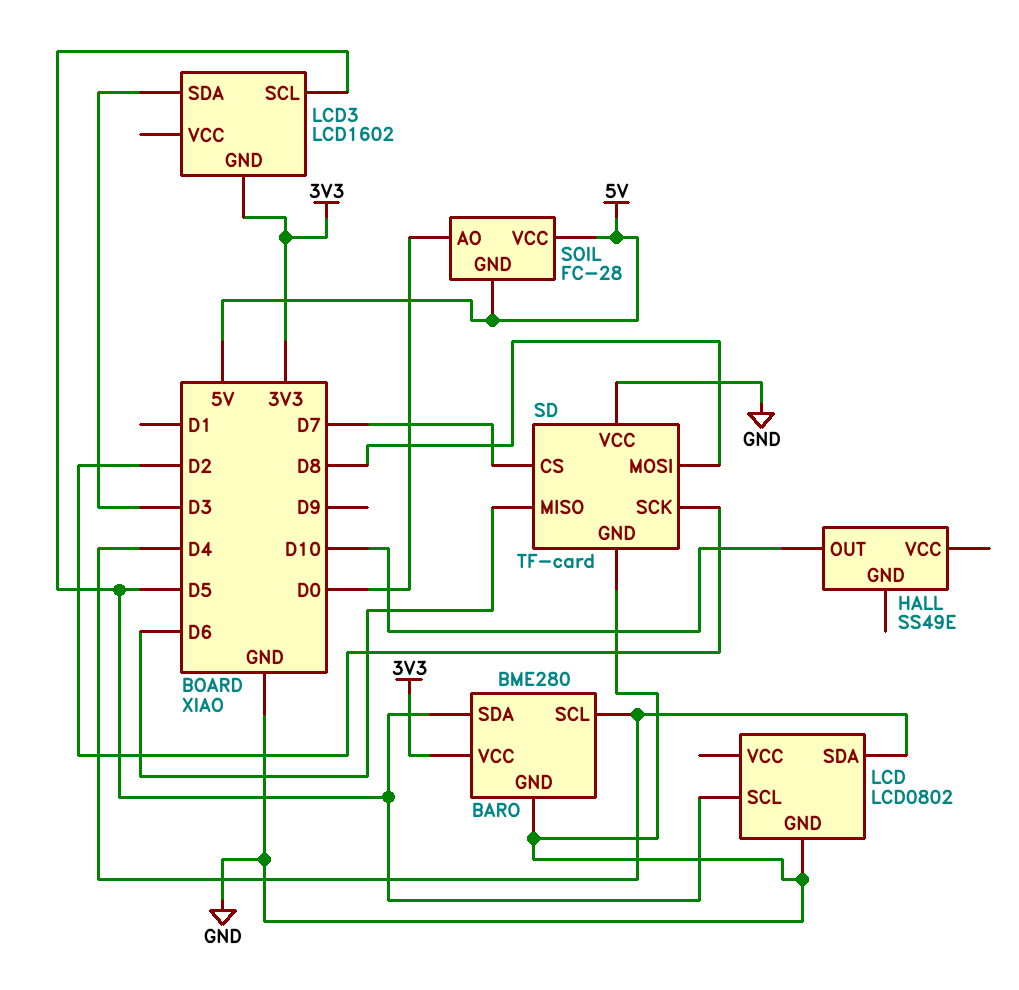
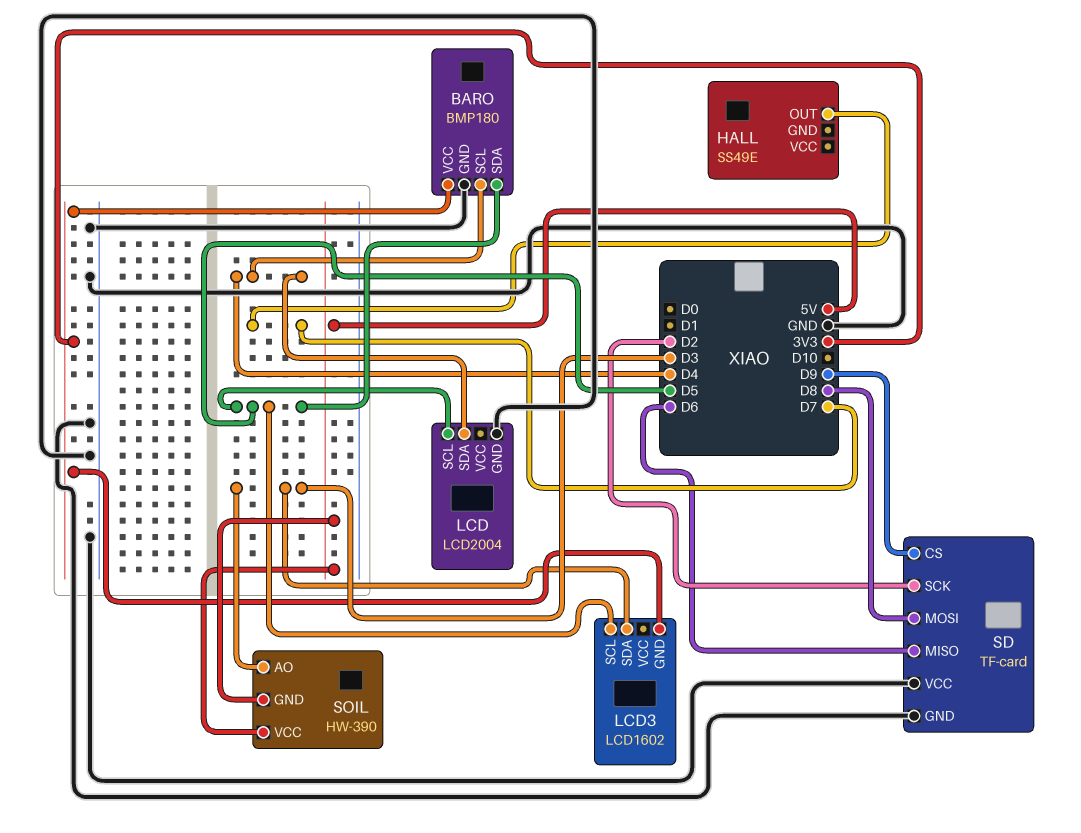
BARO: BME280 -> BMP180
HALL pin OUT: D10 -> D7
LCD: LCD0802 -> LCD2004
SD pin CS: D7 -> D9
SOIL: FC-28 -> HW-390
SOIL pin AO: D0 -> D3

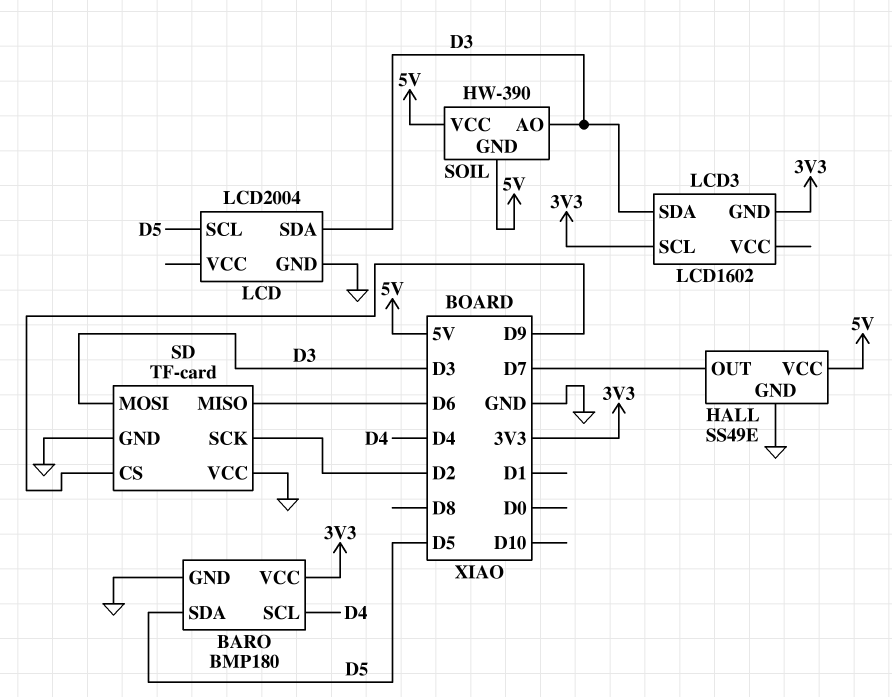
HALL pin GND: none -> GND
HALL pin VCC: none -> 5V
LCD pin SDA: D4 -> D3
LCD3 pin SCL: D5 -> 3V3
SD pin MOSI: D8 -> D3

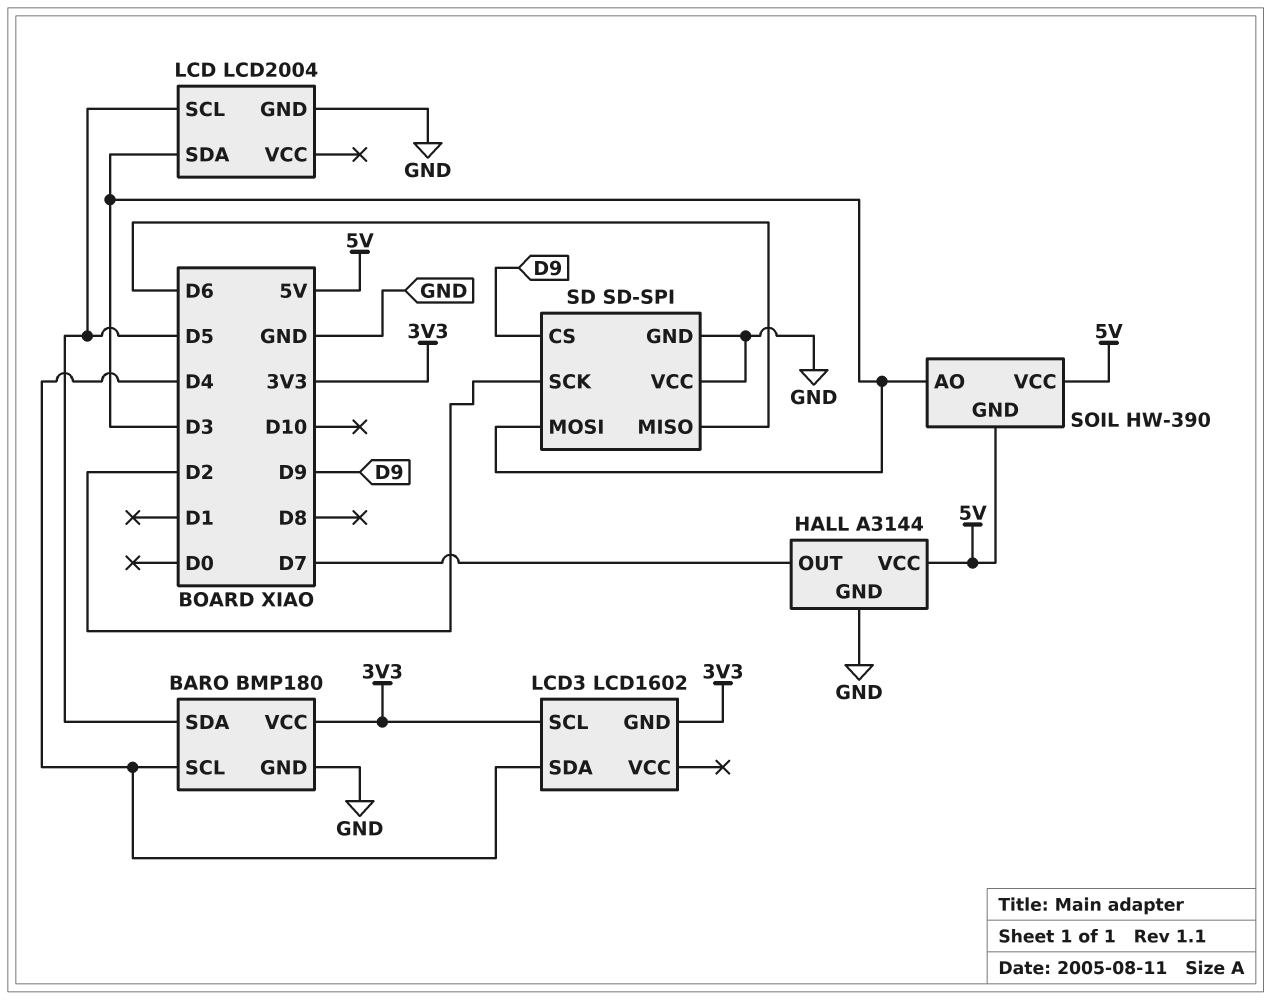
HALL: SS49E -> A3144
LCD3 pin SDA: D3 -> D4
SD: TF-card -> SD-SPI

